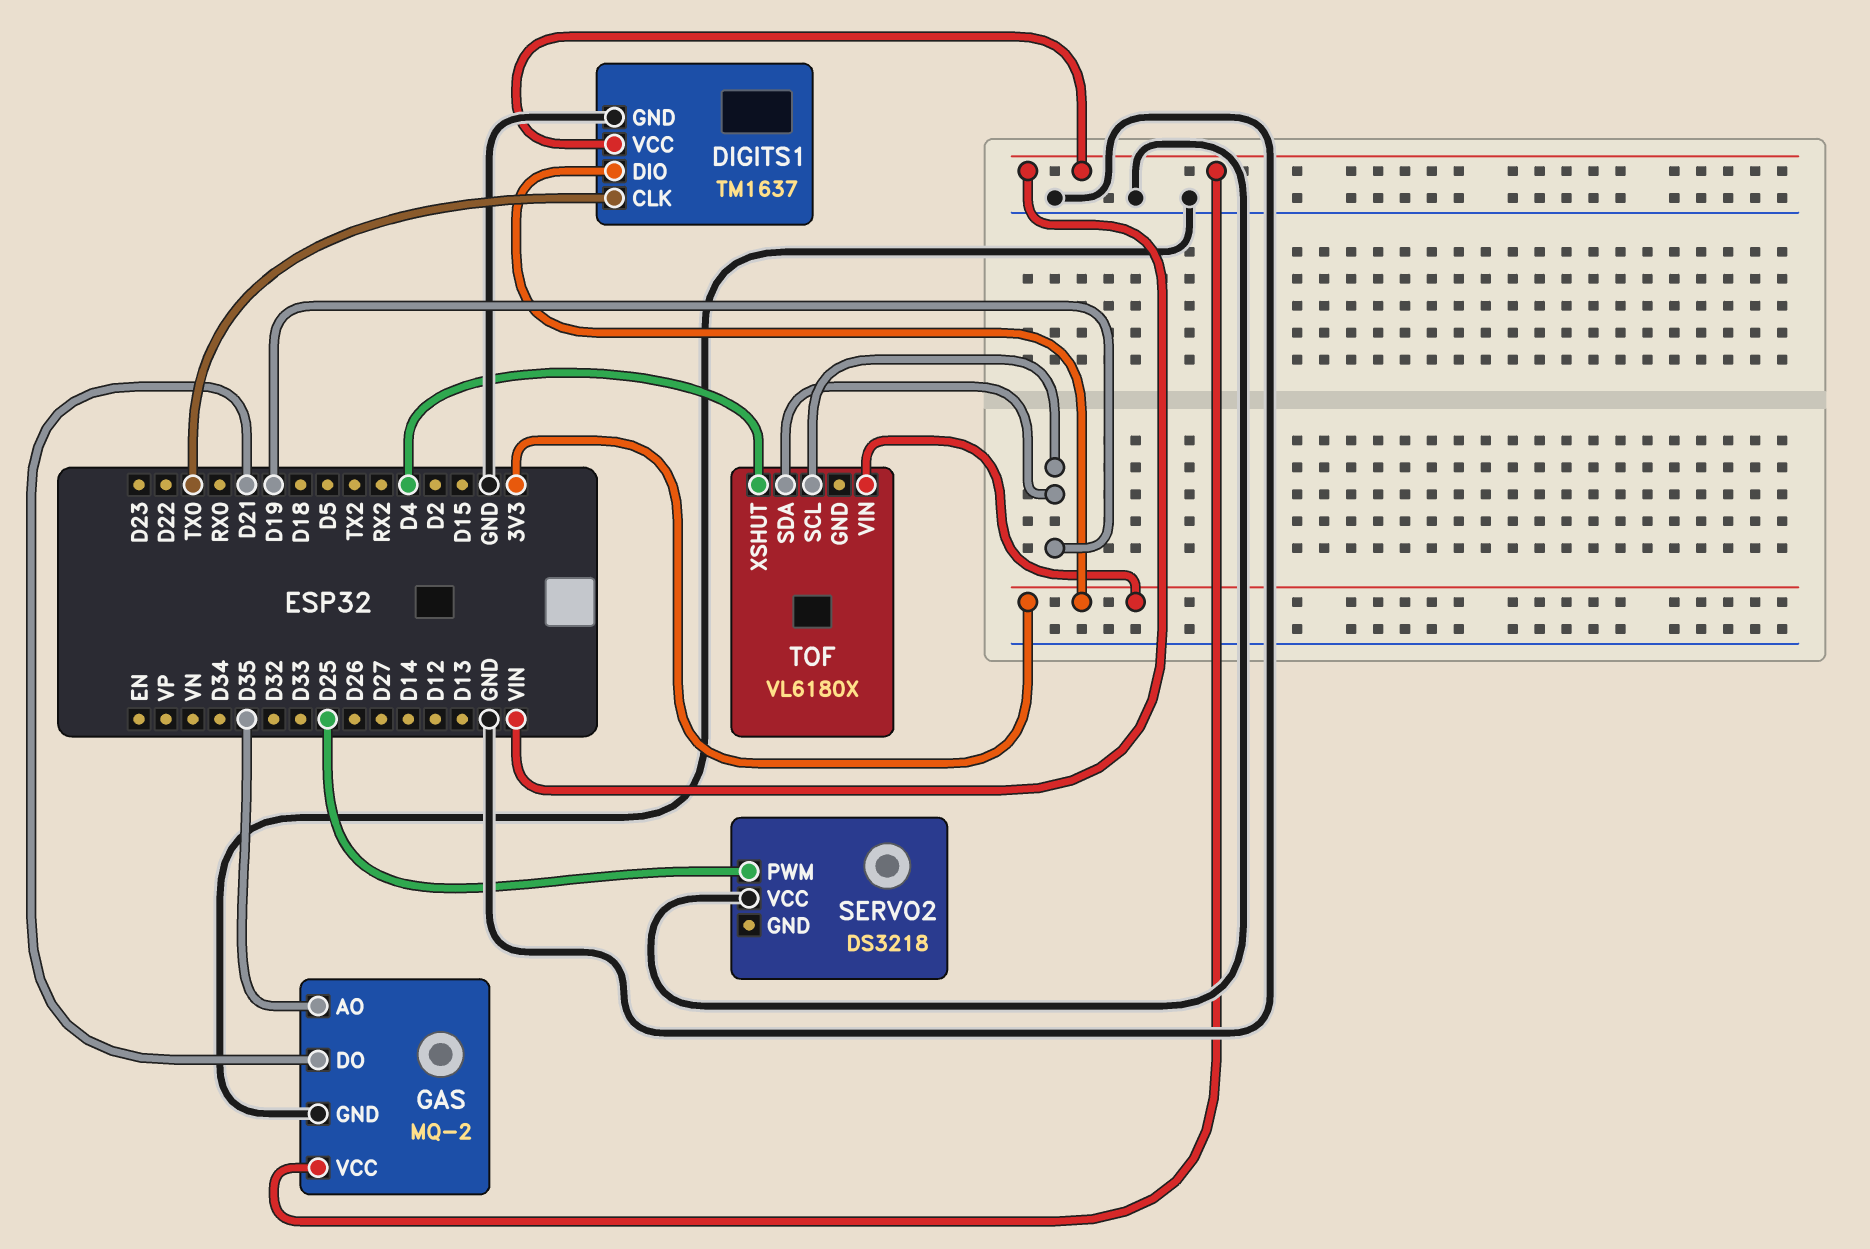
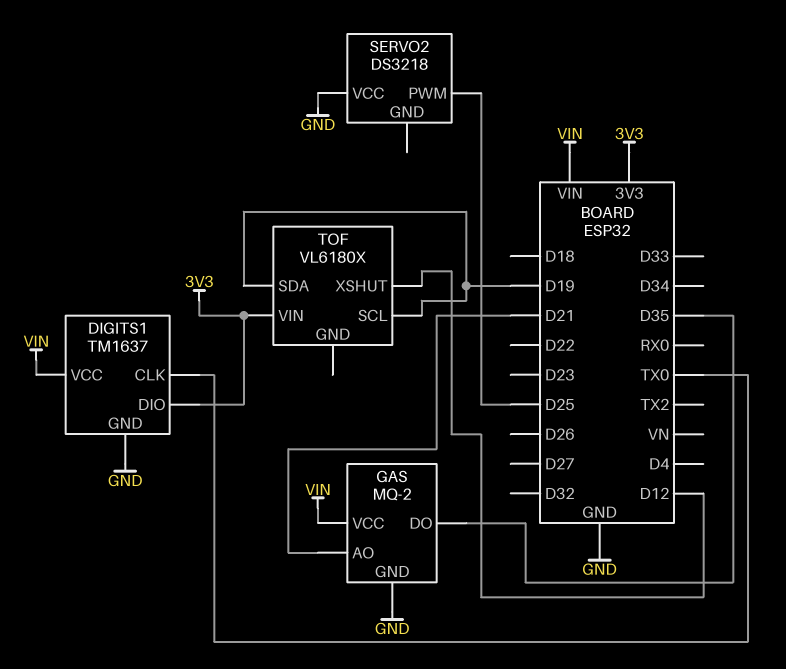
GAS pin AO: D35 -> D21
GAS pin DO: D21 -> D35
TOF pin XSHUT: D4 -> D12

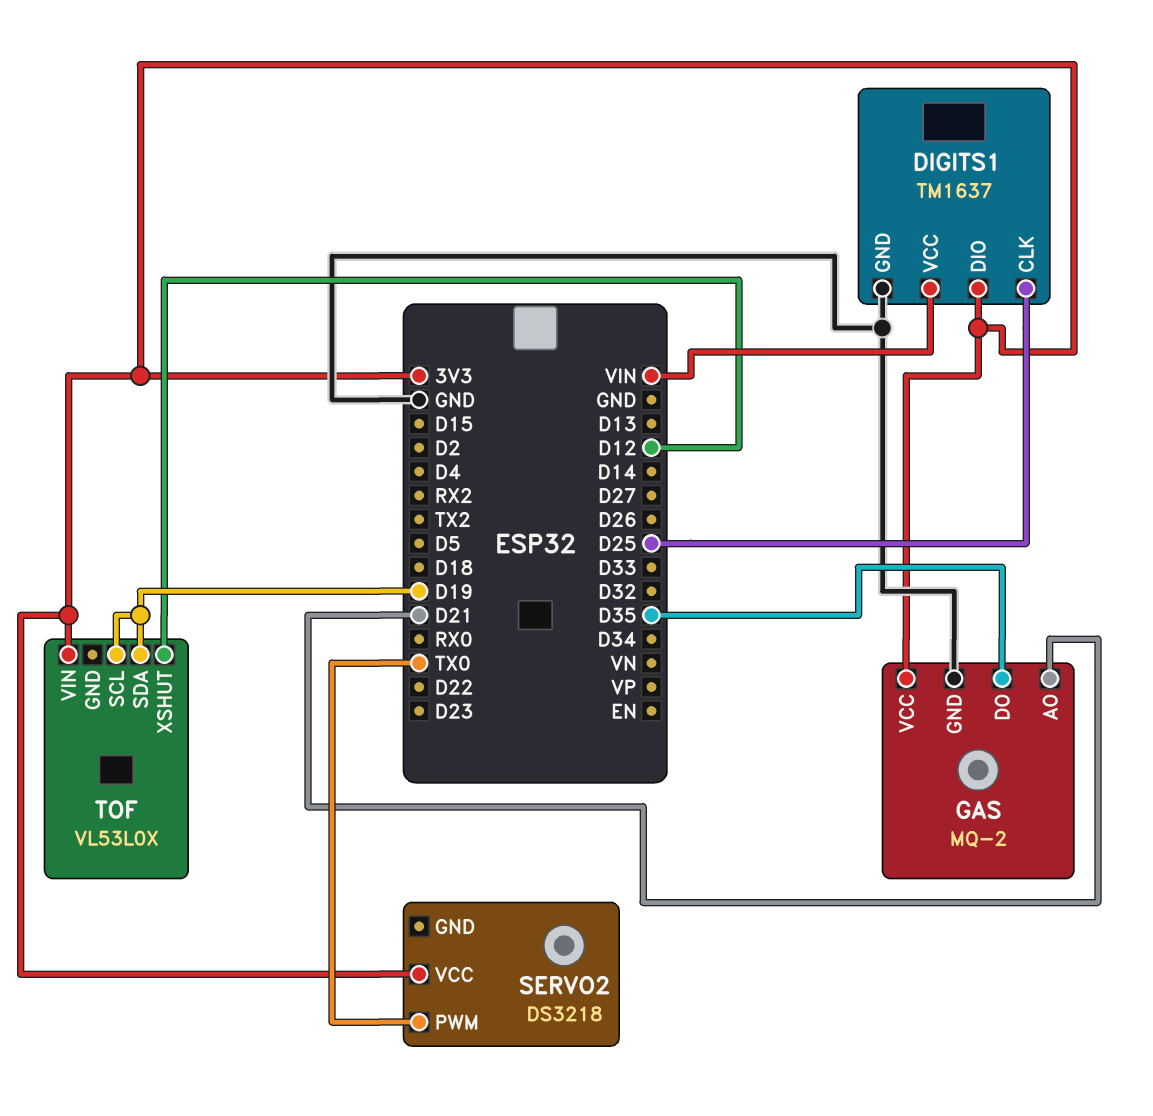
DIGITS1 pin CLK: TX0 -> D25
GAS pin VCC: VIN -> 3V3
SERVO2 pin PWM: D25 -> TX0
SERVO2 pin VCC: GND -> 3V3
TOF: VL6180X -> VL53L0X

